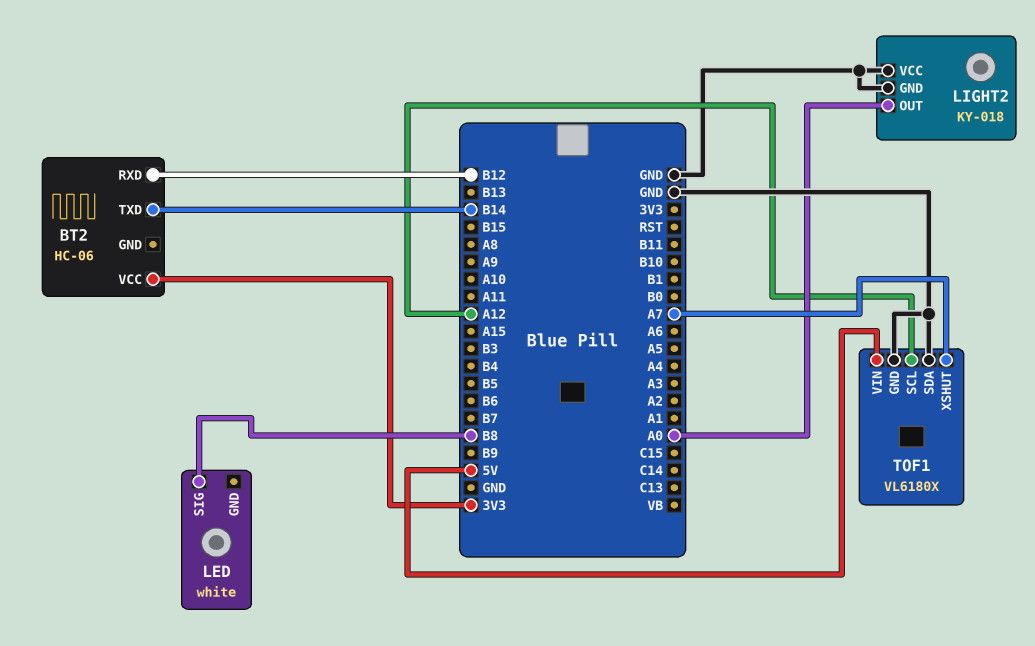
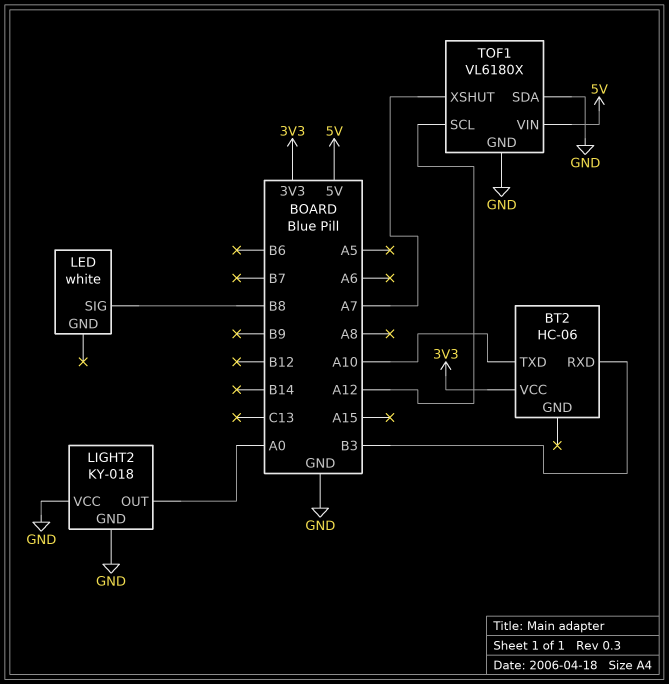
BT2 pin RXD: B12 -> B3
BT2 pin TXD: B14 -> A10

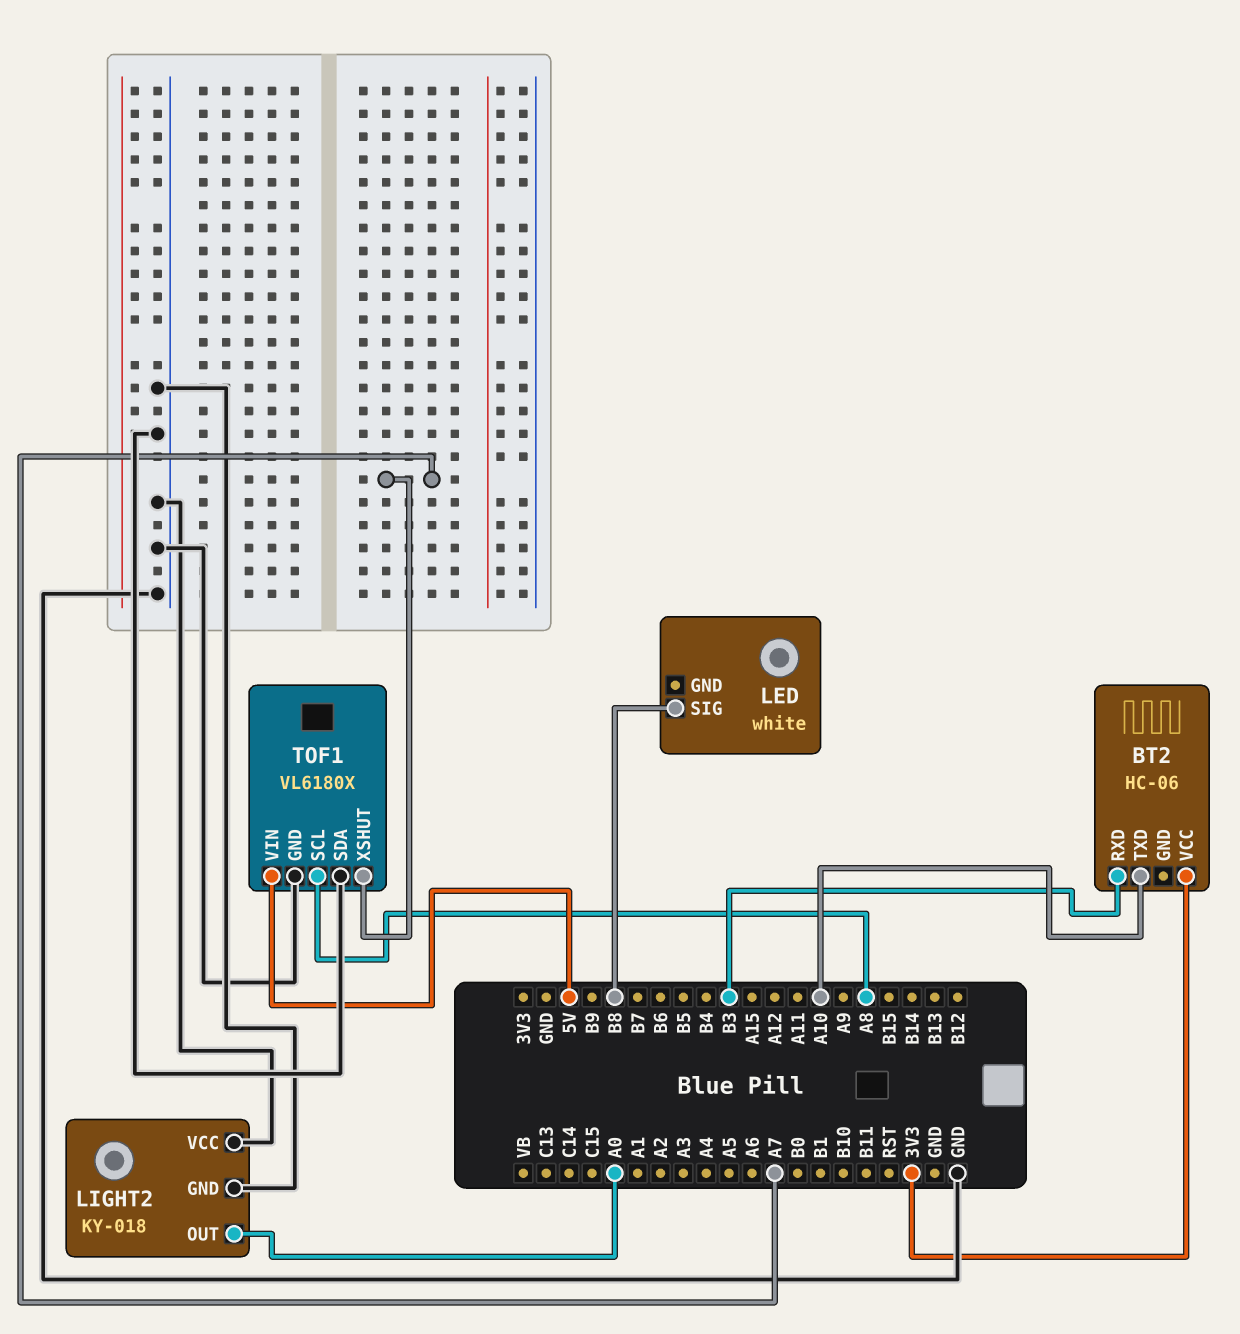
TOF1 pin SCL: A12 -> A8

